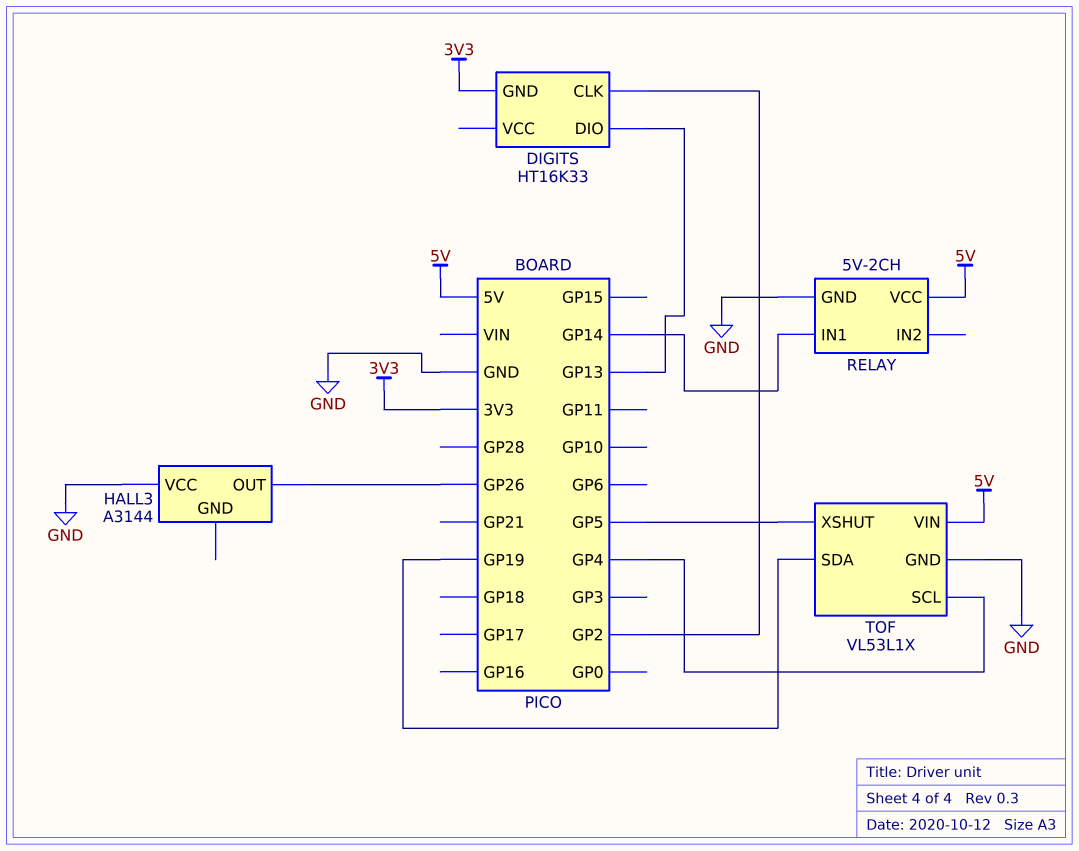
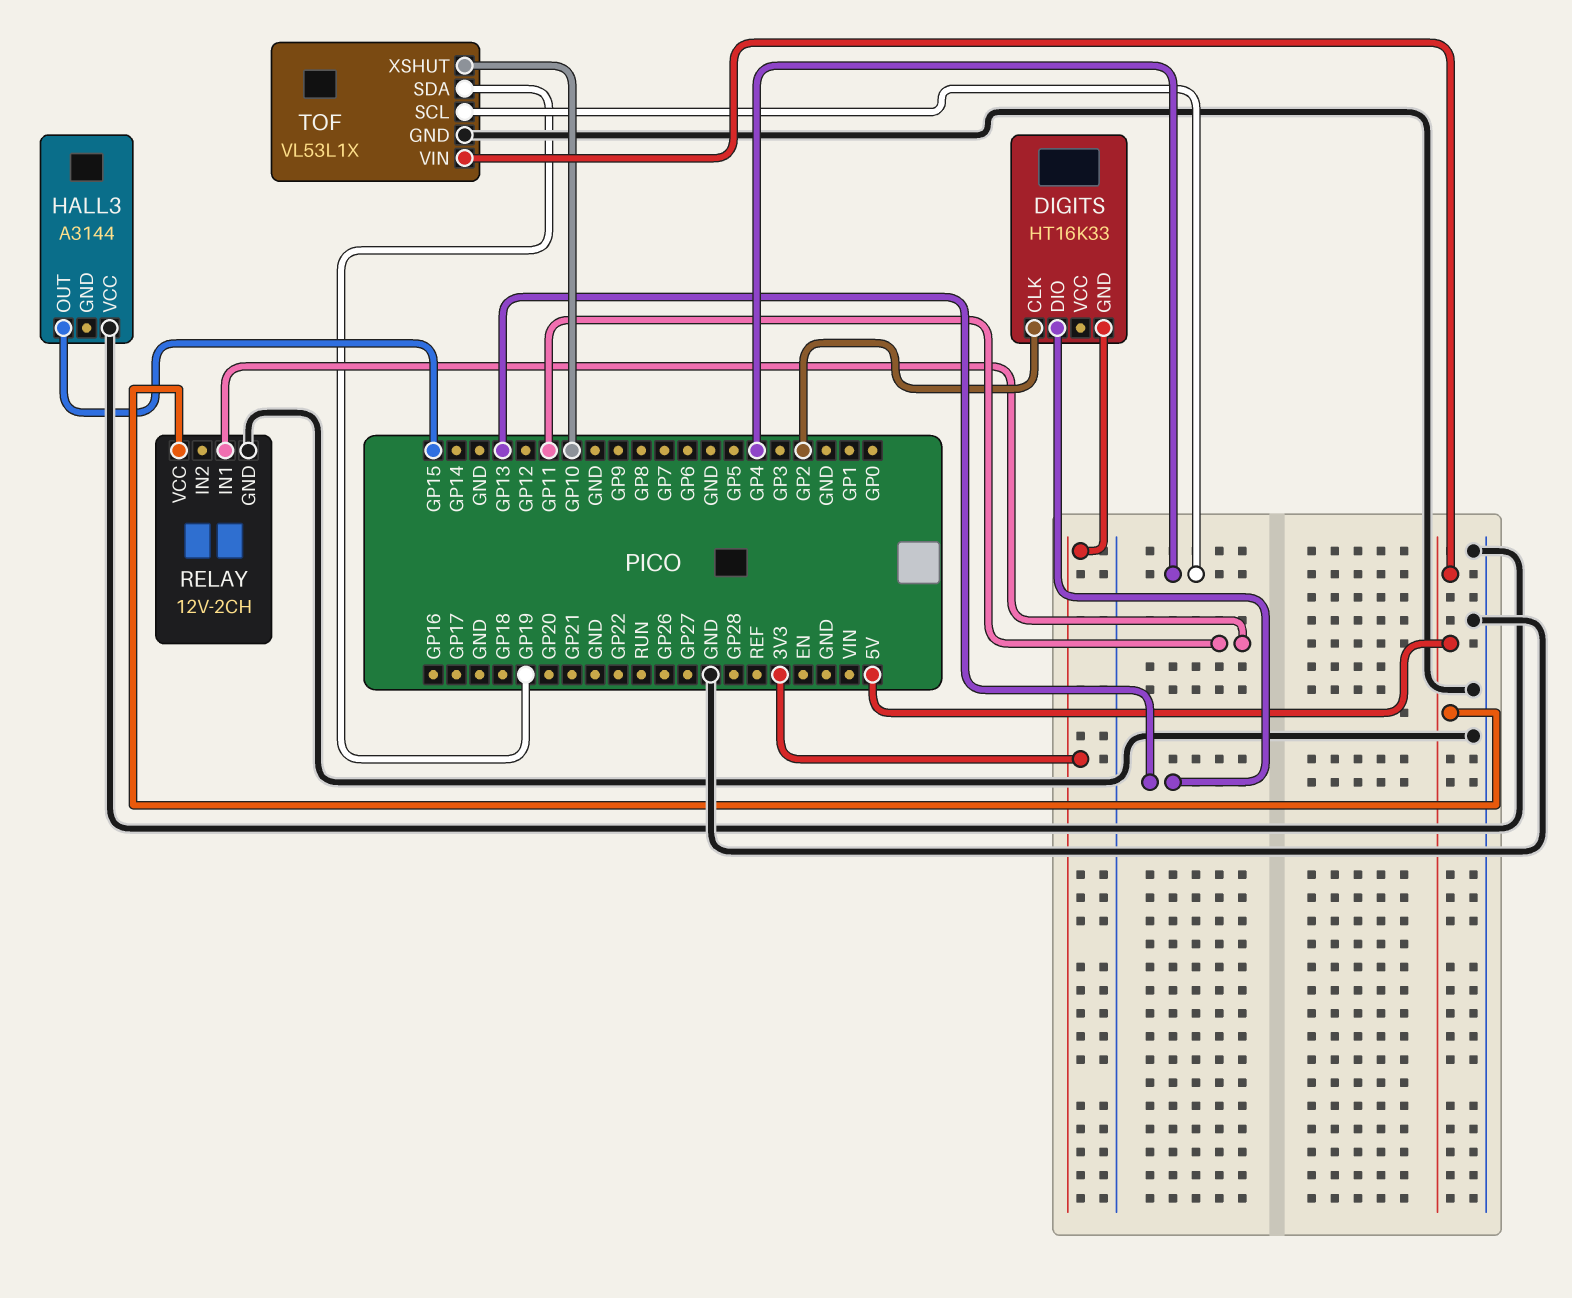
HALL3 pin OUT: GP26 -> GP15
RELAY: 5V-2CH -> 12V-2CH
RELAY pin IN1: GP14 -> GP11
TOF pin XSHUT: GP5 -> GP10

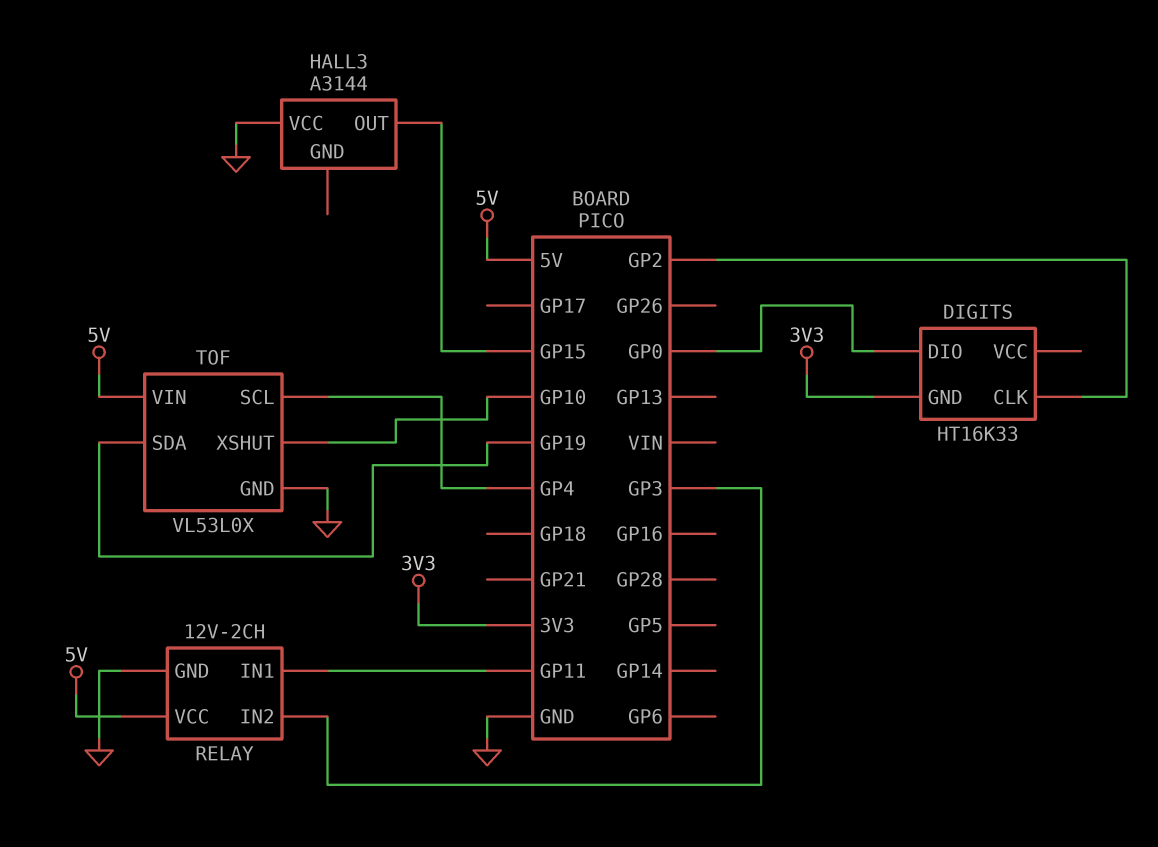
DIGITS pin DIO: GP13 -> GP0
RELAY pin IN2: none -> GP3
TOF: VL53L1X -> VL53L0X

